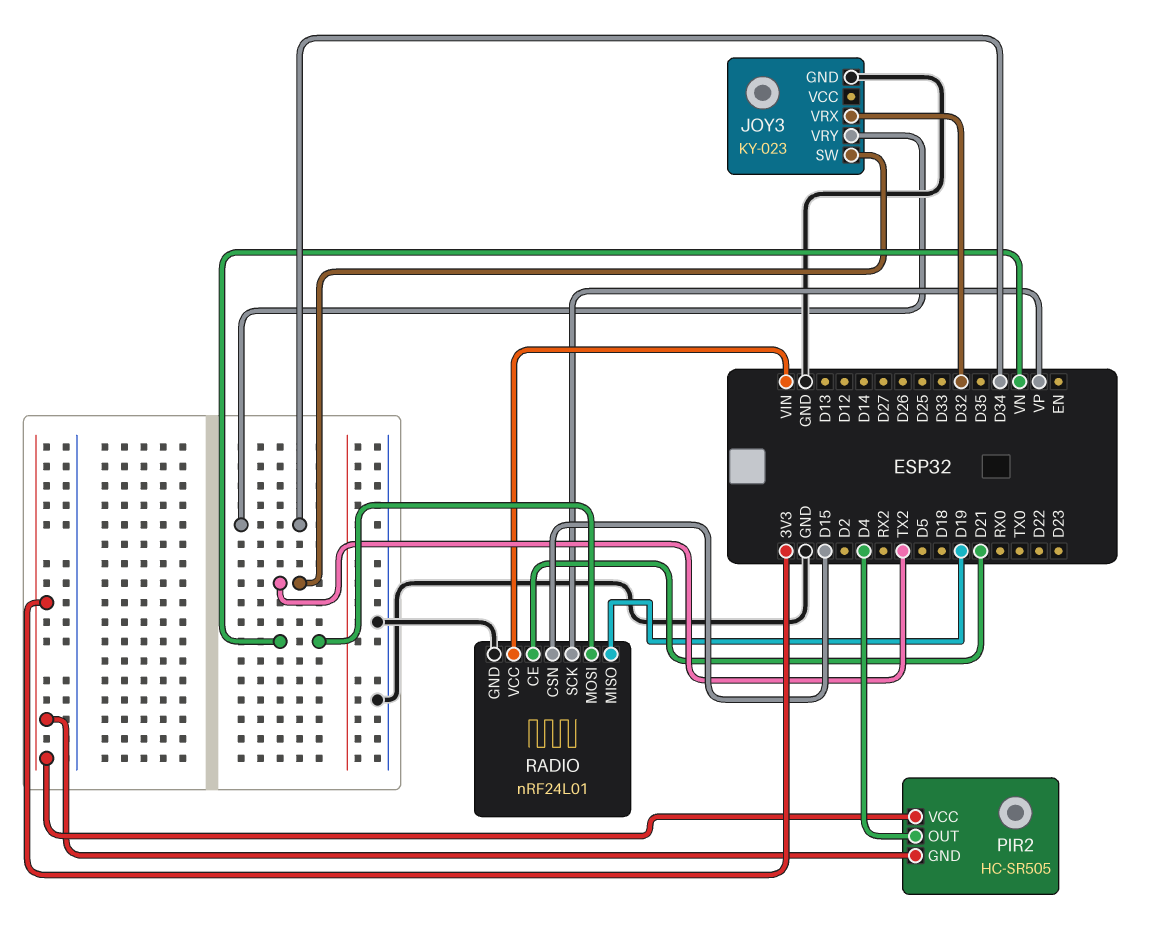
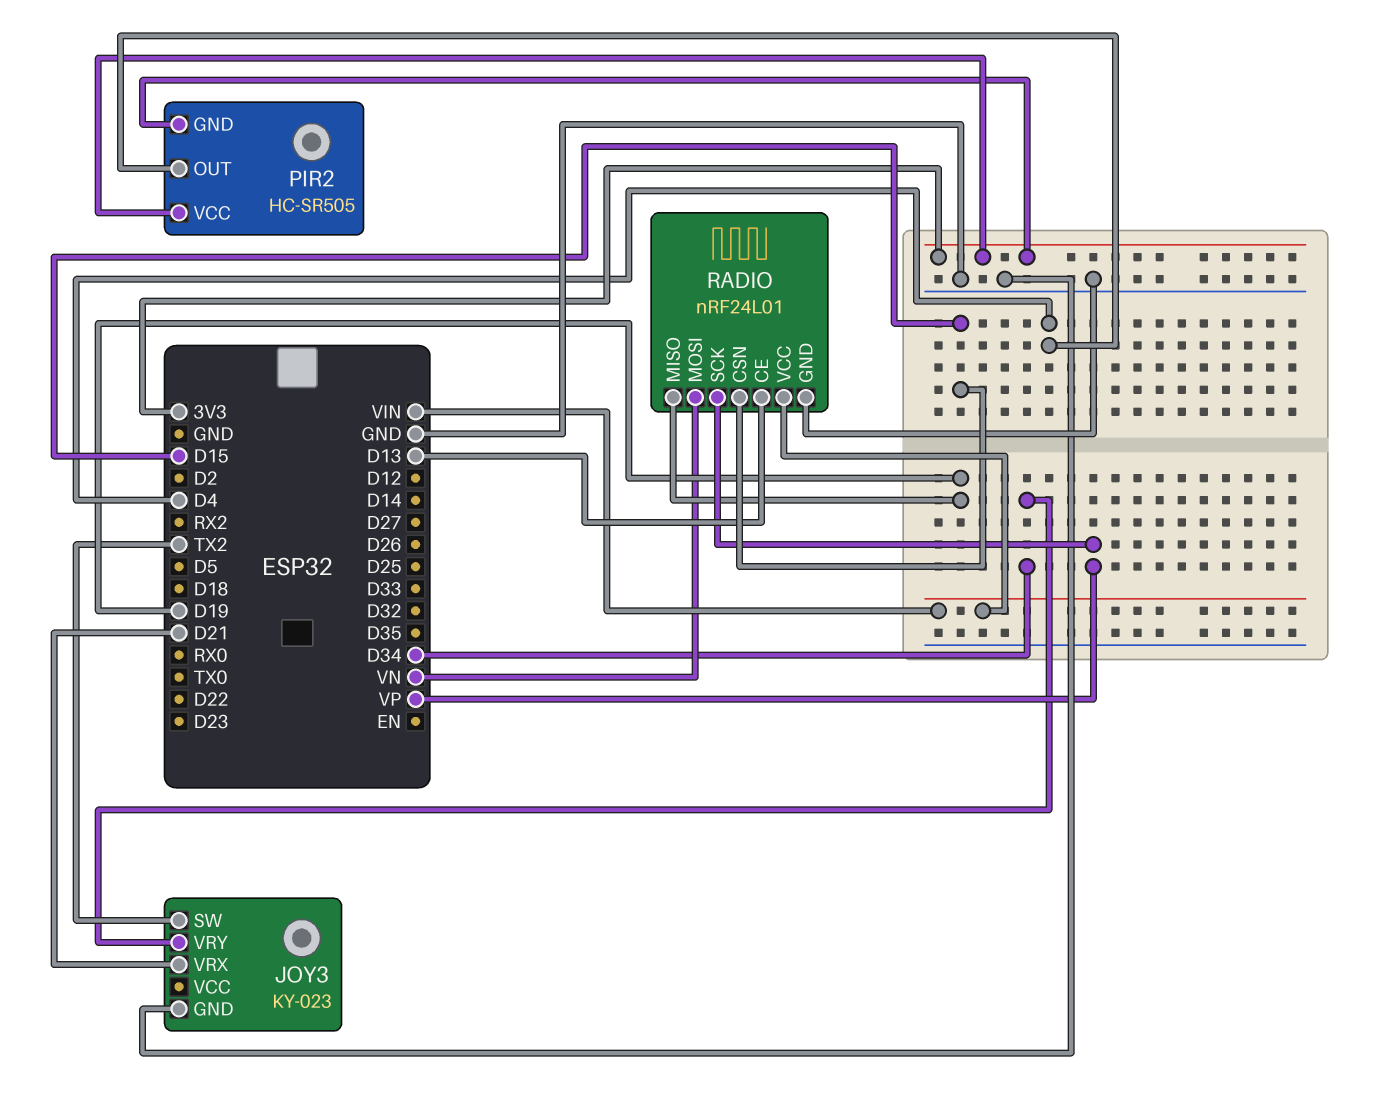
JOY3 pin VRX: D32 -> D21
RADIO pin CE: D21 -> D13

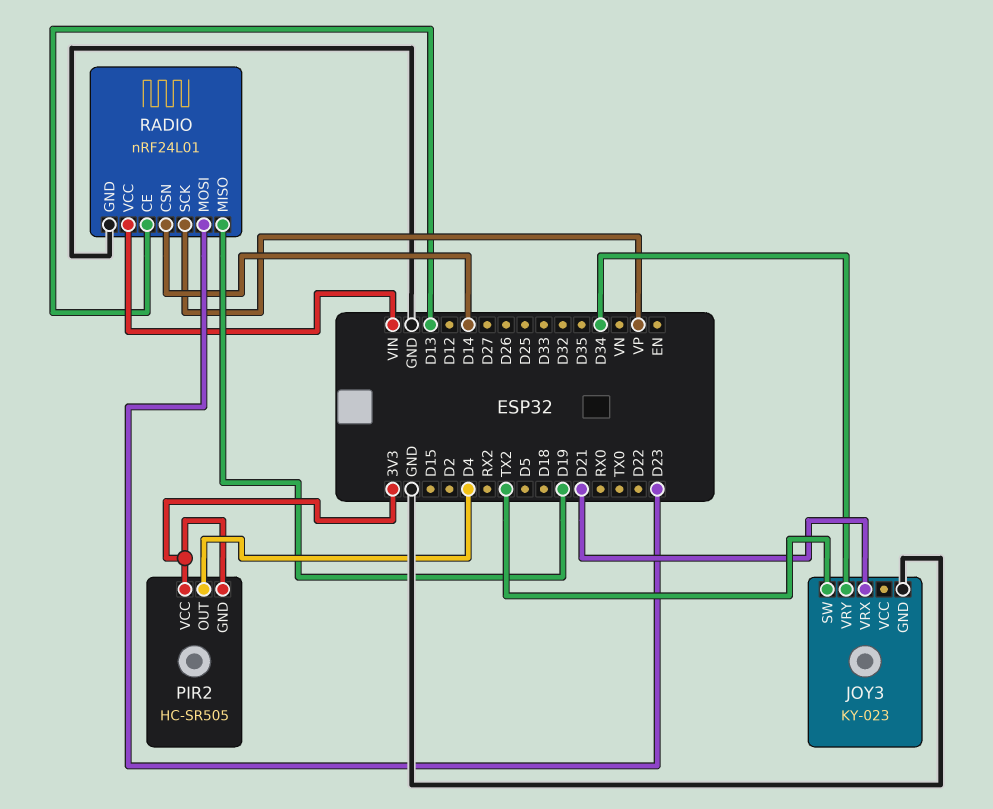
RADIO pin CSN: D15 -> D14
RADIO pin MOSI: VN -> D23

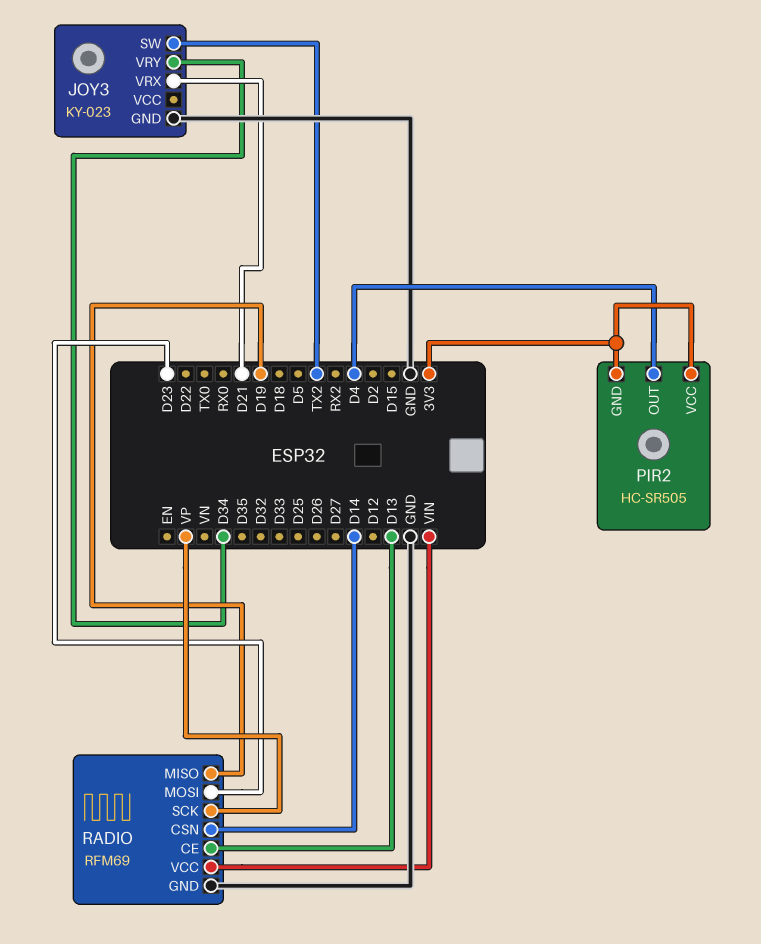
RADIO: nRF24L01 -> RFM69

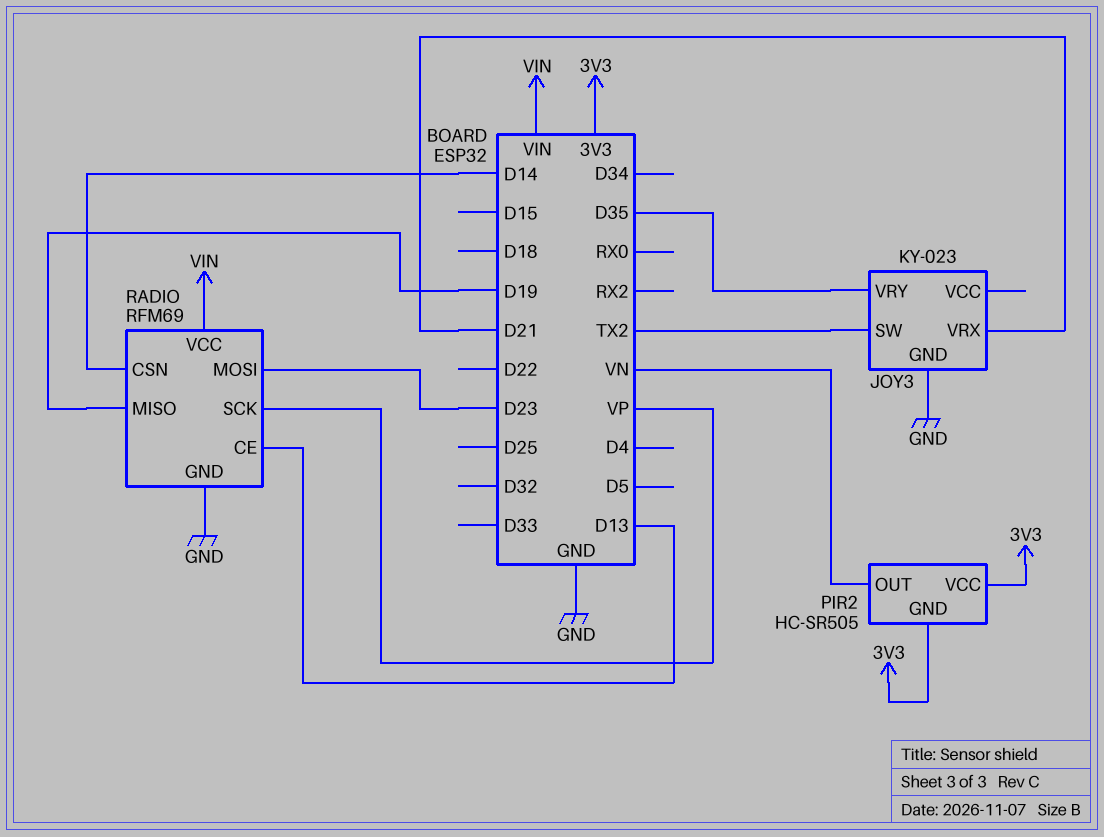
JOY3 pin VRY: D34 -> D35
PIR2 pin OUT: D4 -> VN

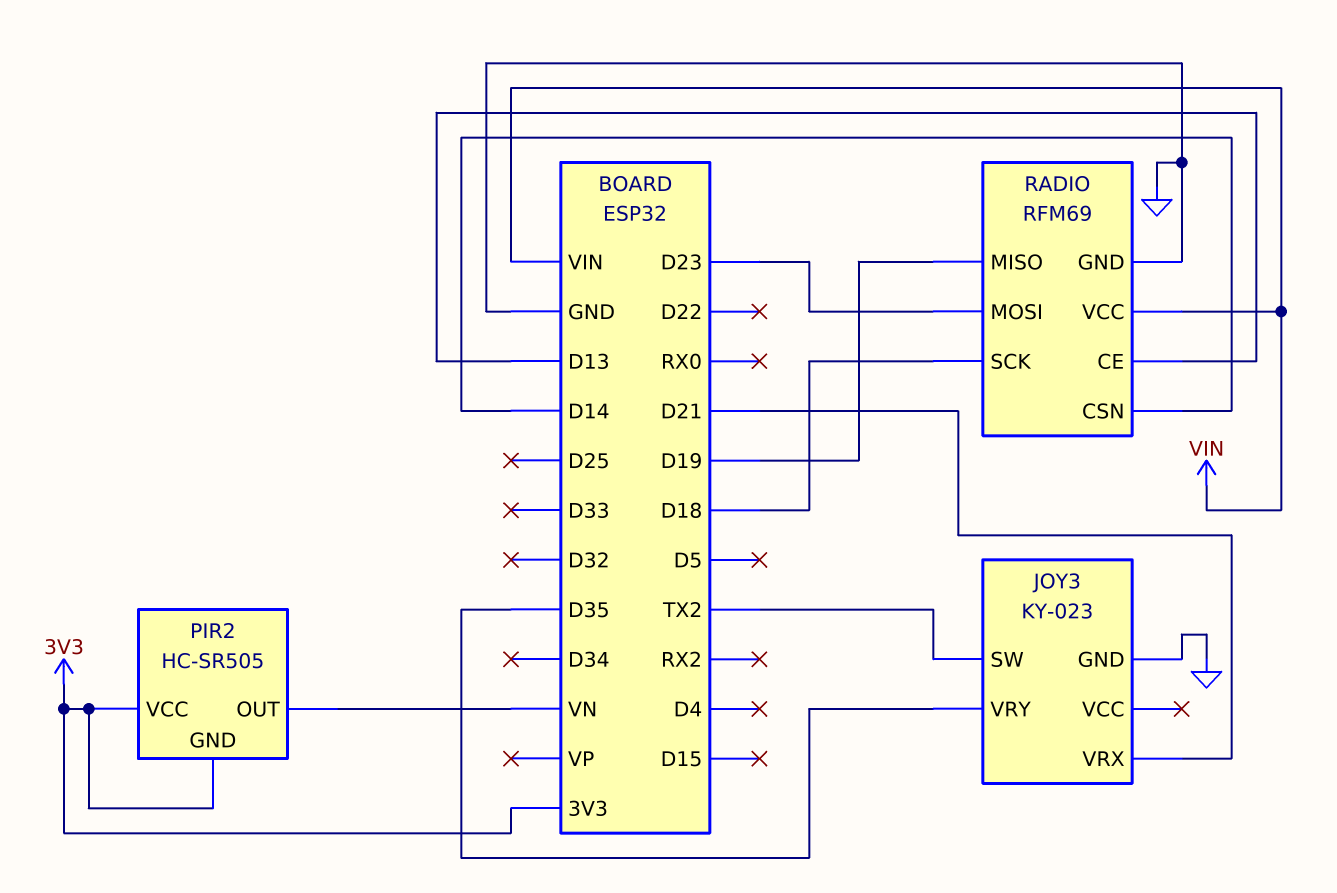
RADIO pin SCK: VP -> D18

